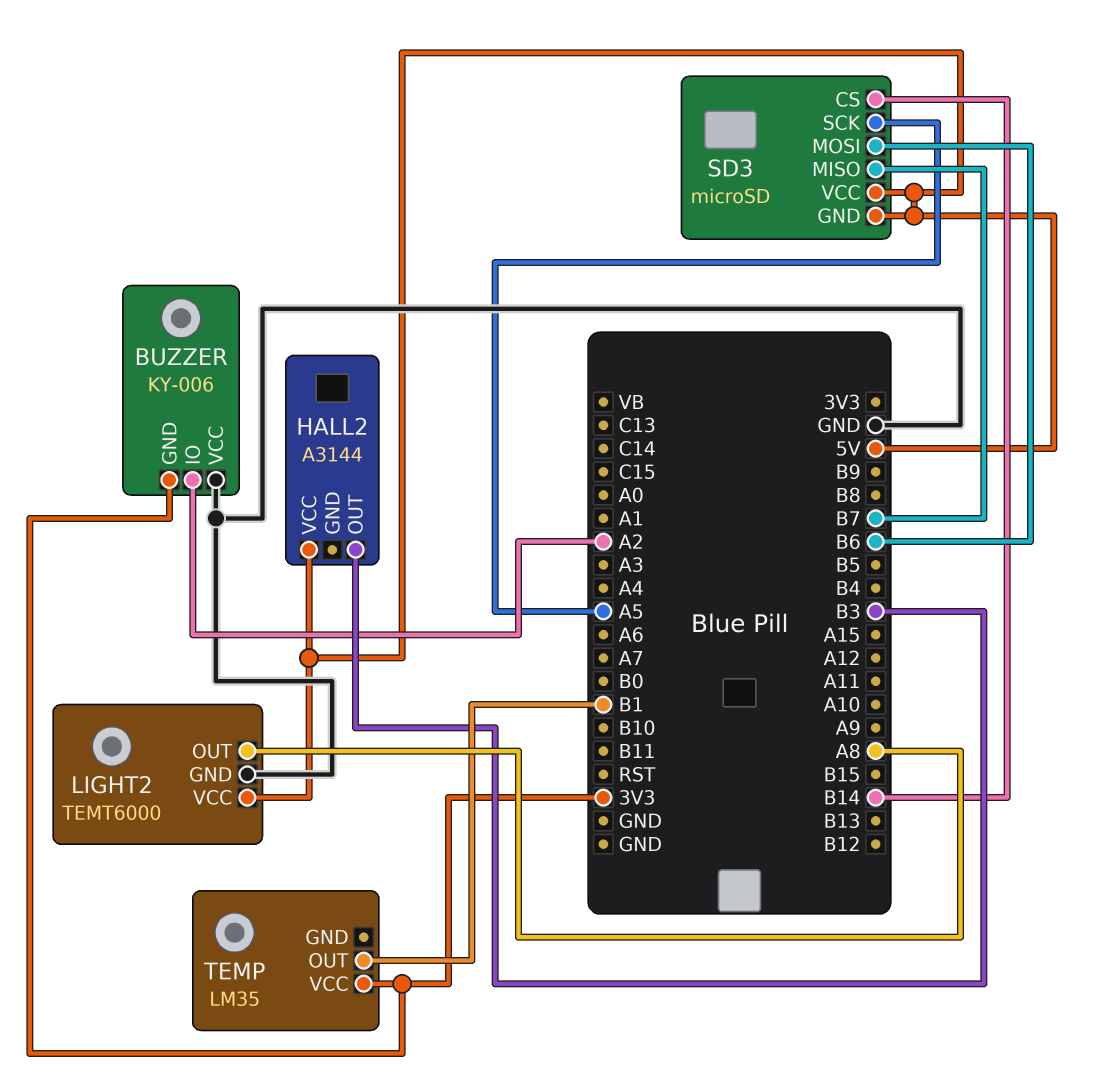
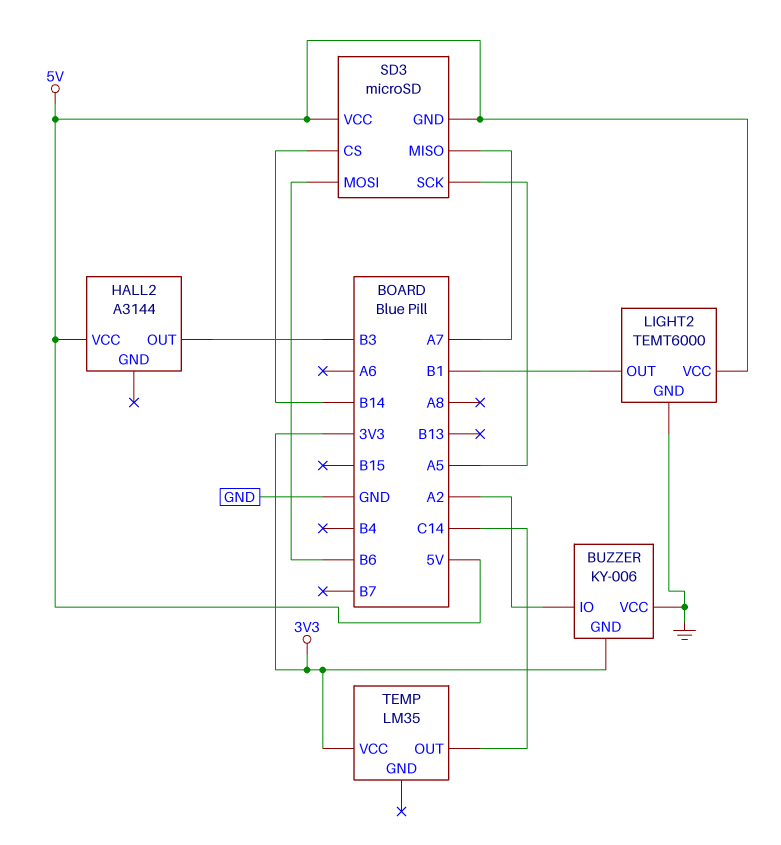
LIGHT2 pin OUT: A8 -> B1
SD3 pin MISO: B7 -> A7
TEMP pin OUT: B1 -> C14

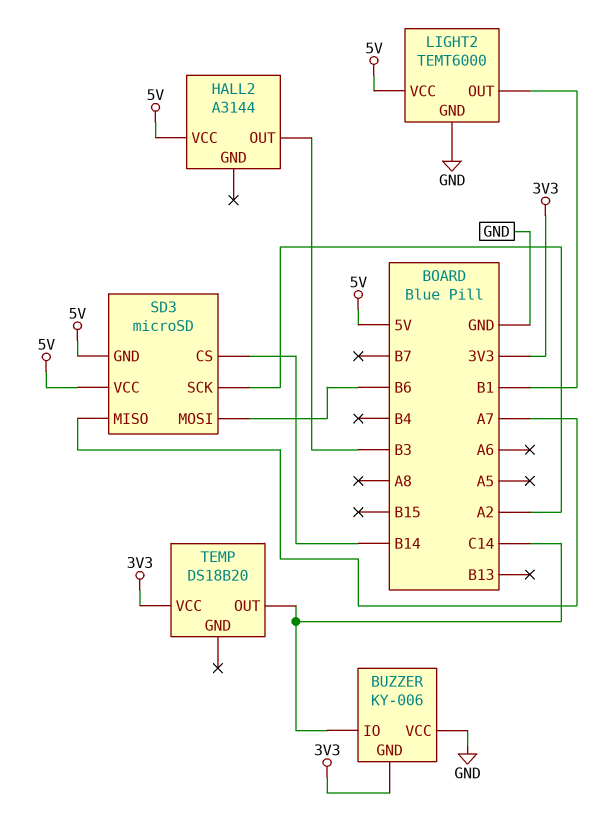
BUZZER pin IO: A2 -> C14
SD3 pin SCK: A5 -> A2
TEMP: LM35 -> DS18B20

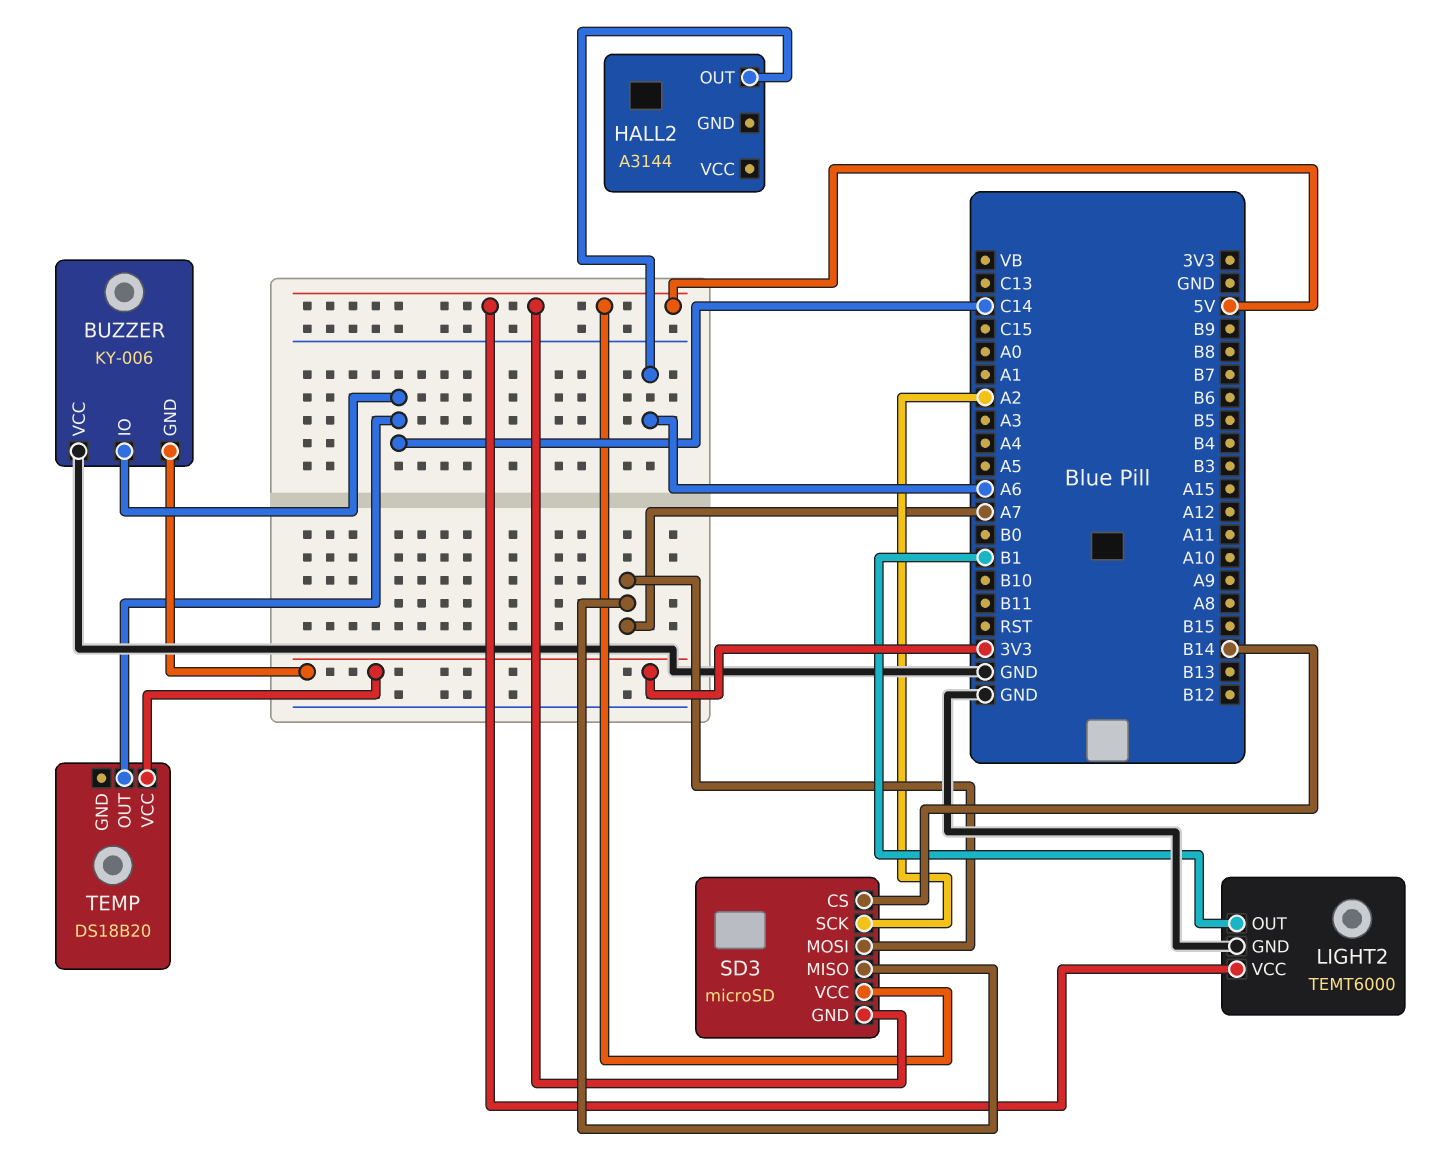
HALL2 pin OUT: B3 -> A6
HALL2 pin VCC: 5V -> none
SD3 pin MOSI: B6 -> A7

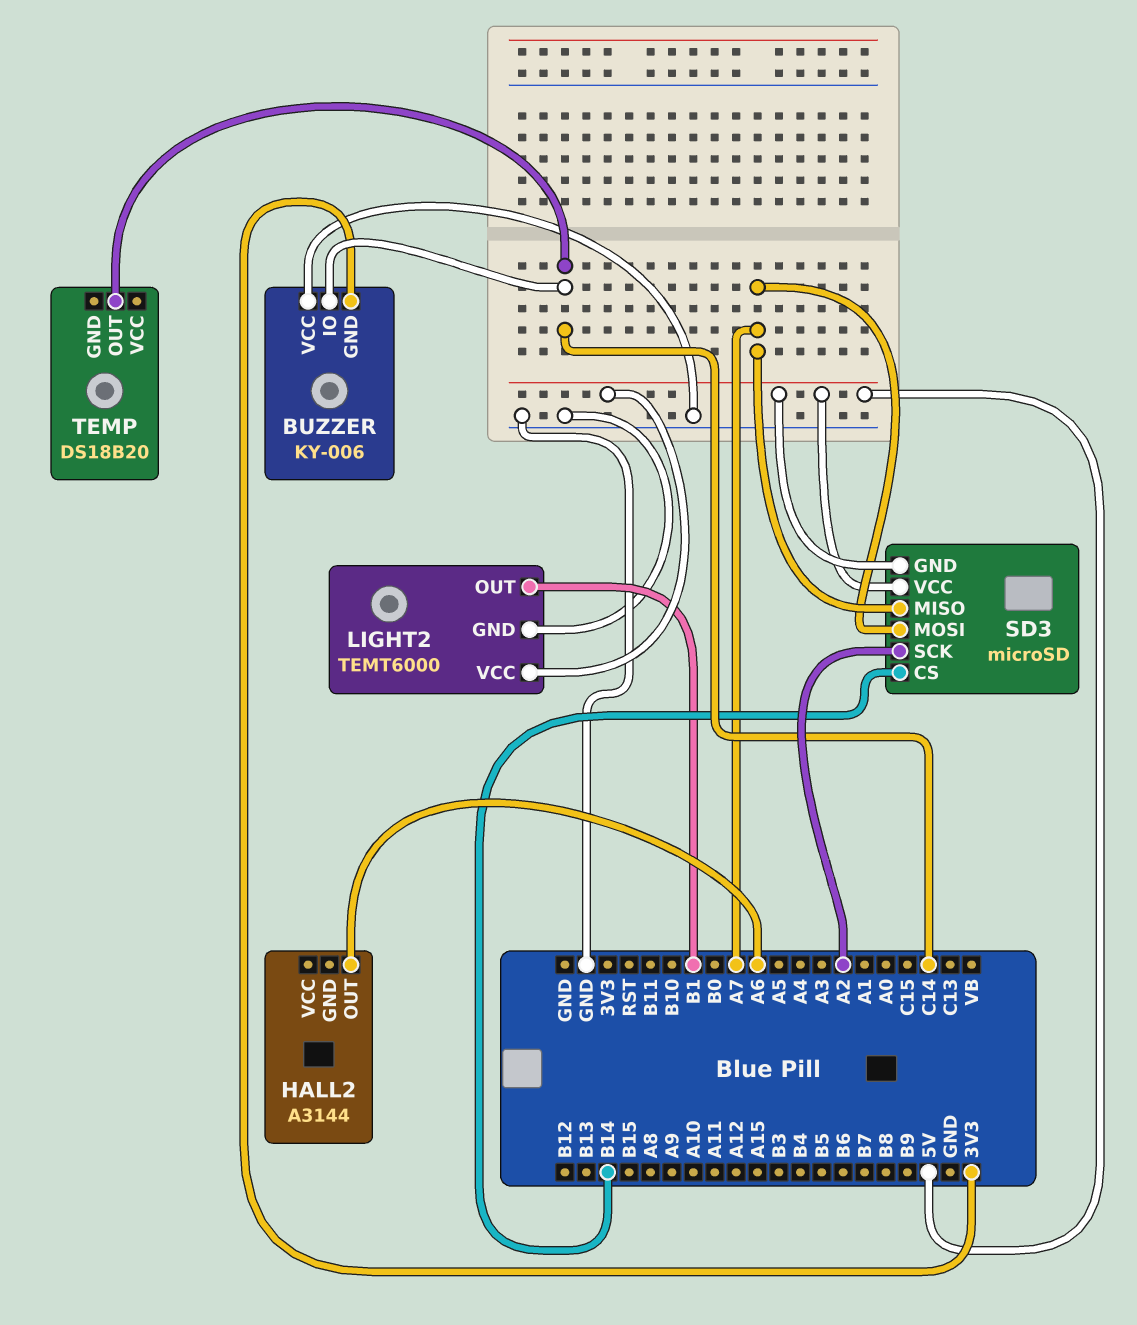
TEMP pin VCC: 3V3 -> none

